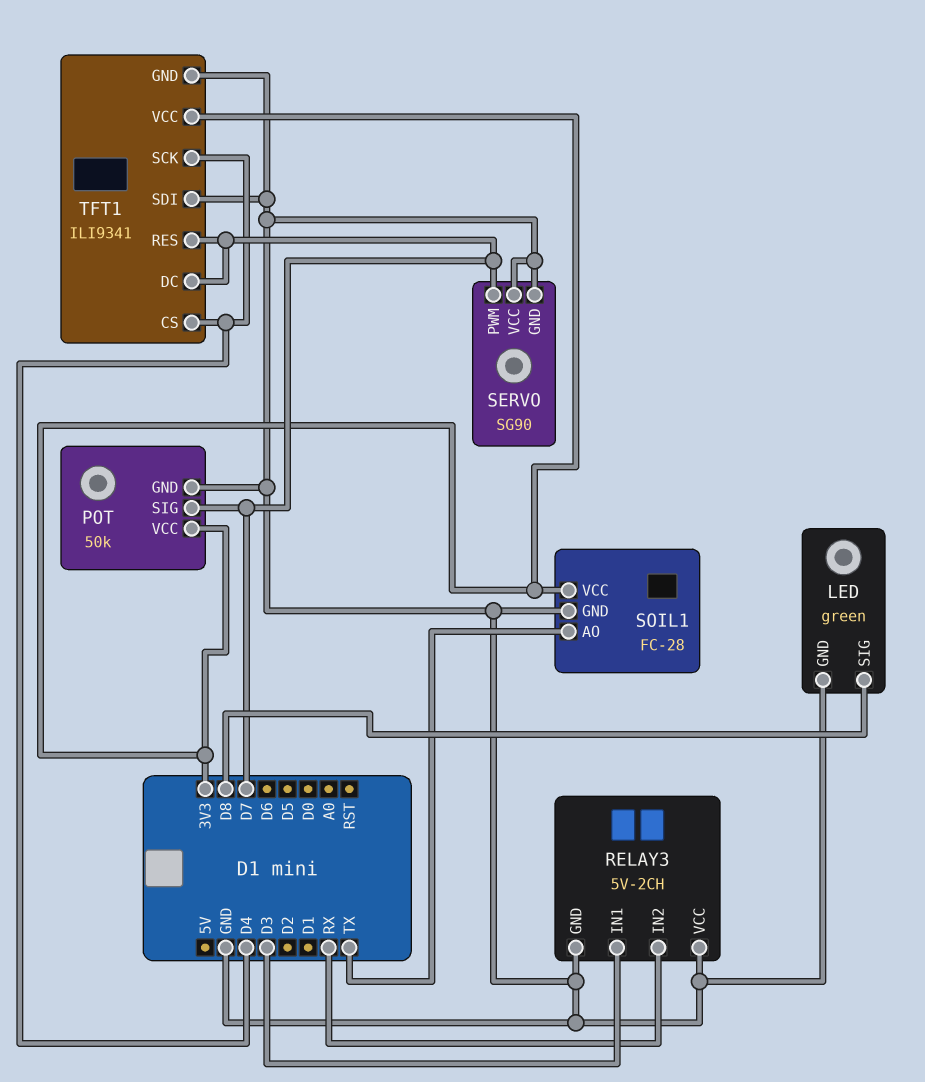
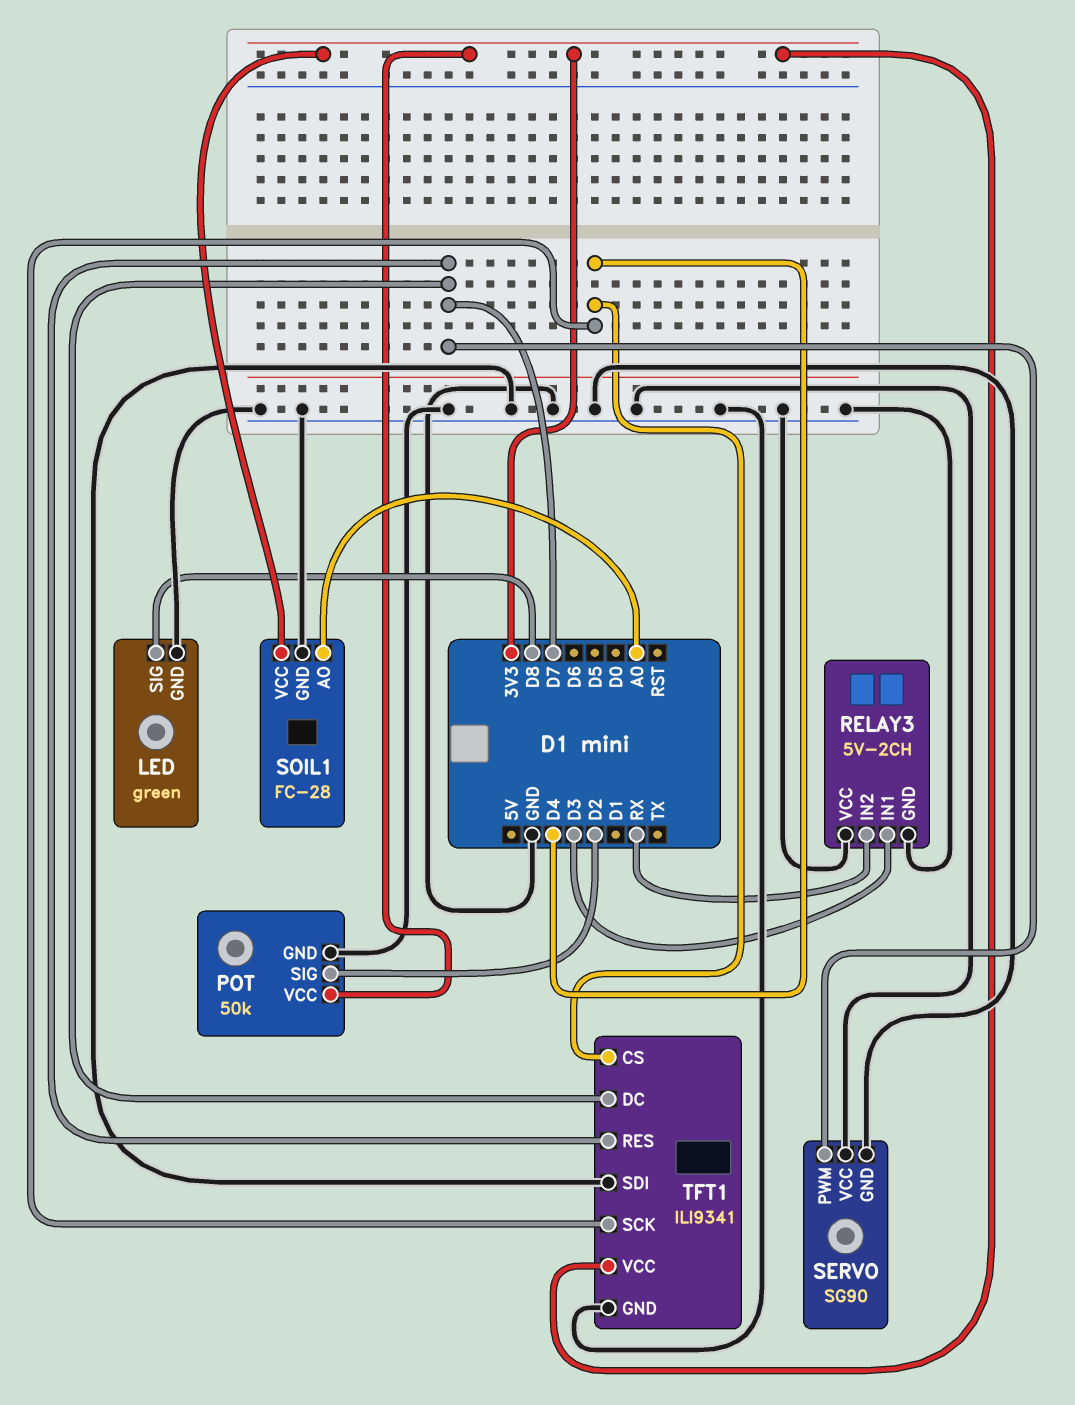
POT pin SIG: D7 -> D2
SOIL1 pin AO: TX -> A0

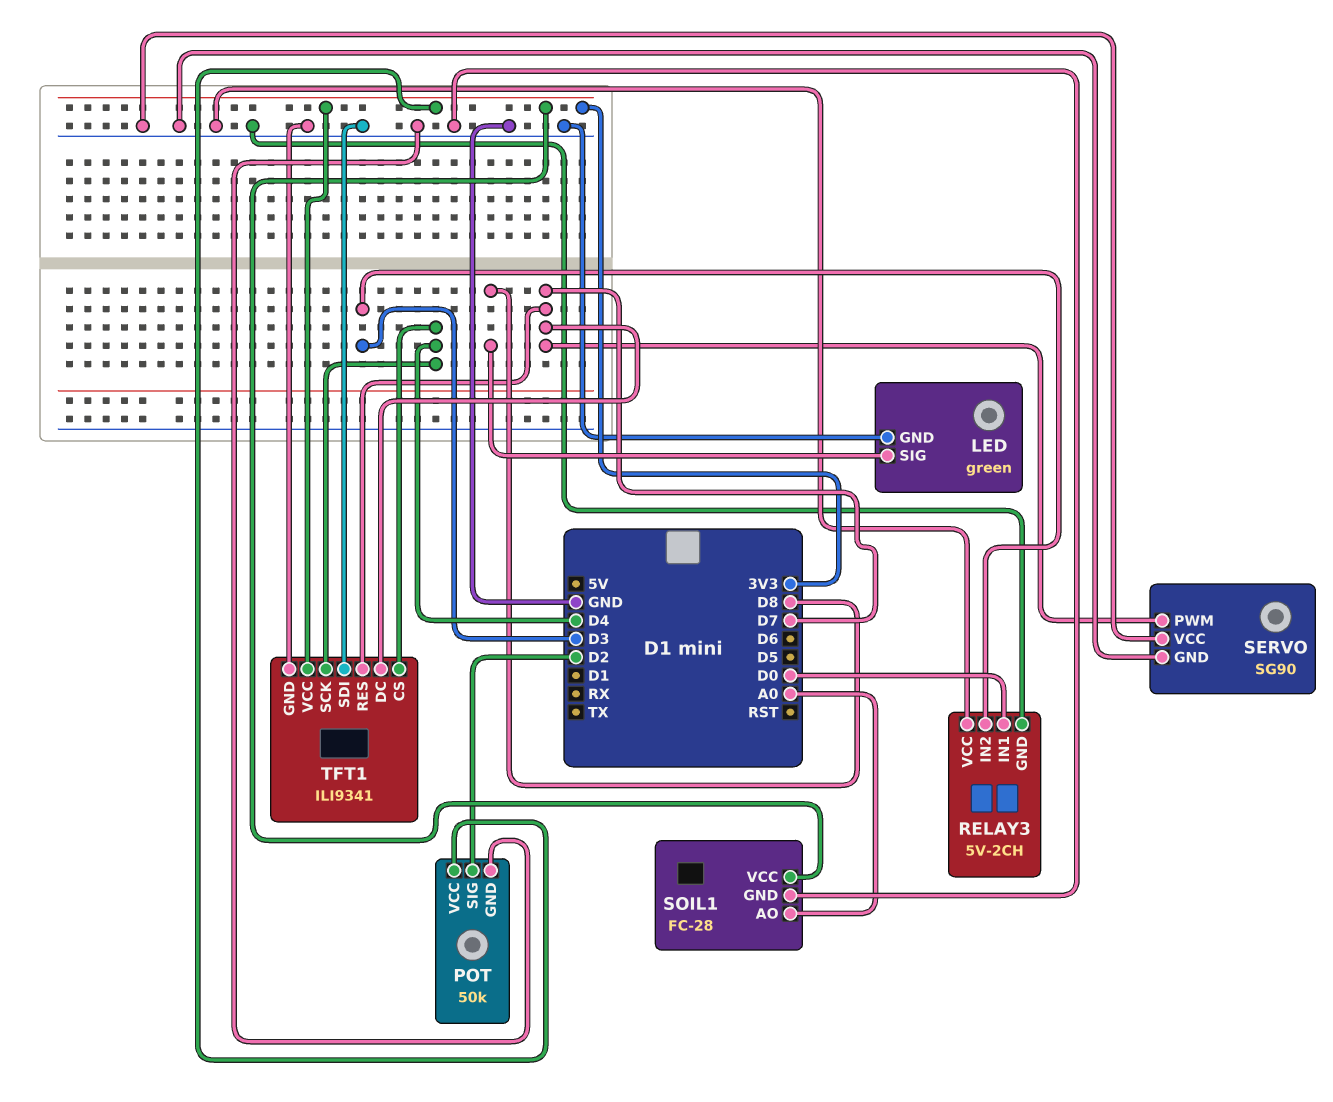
RELAY3 pin IN1: D3 -> D0
RELAY3 pin IN2: RX -> D3

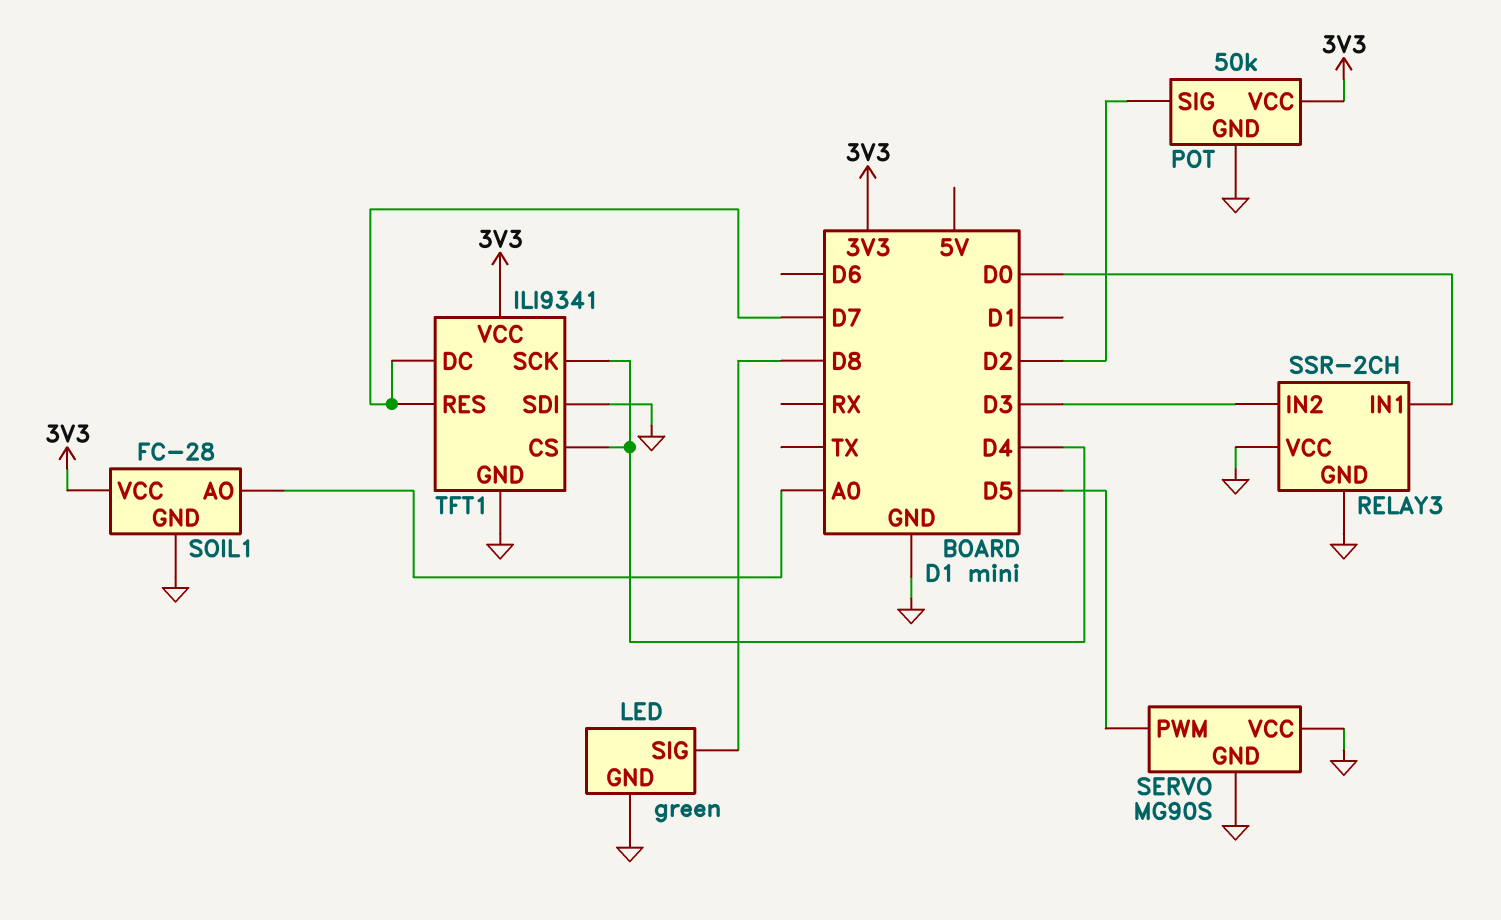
RELAY3: 5V-2CH -> SSR-2CH
SERVO: SG90 -> MG90S
SERVO pin PWM: D7 -> D5

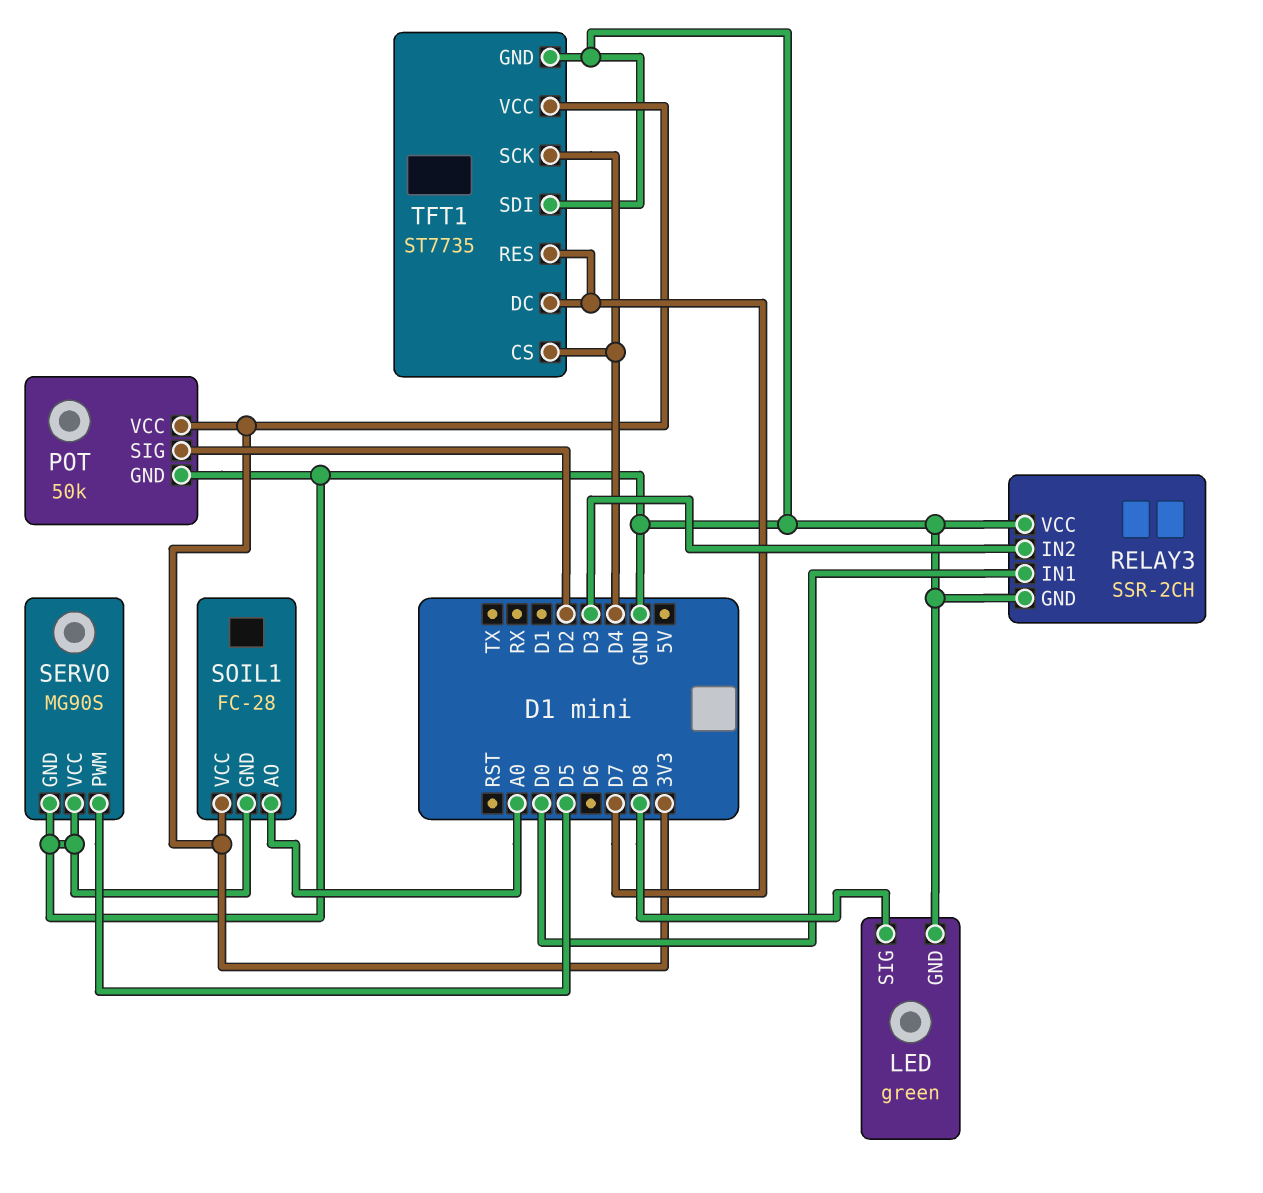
TFT1: ILI9341 -> ST7735

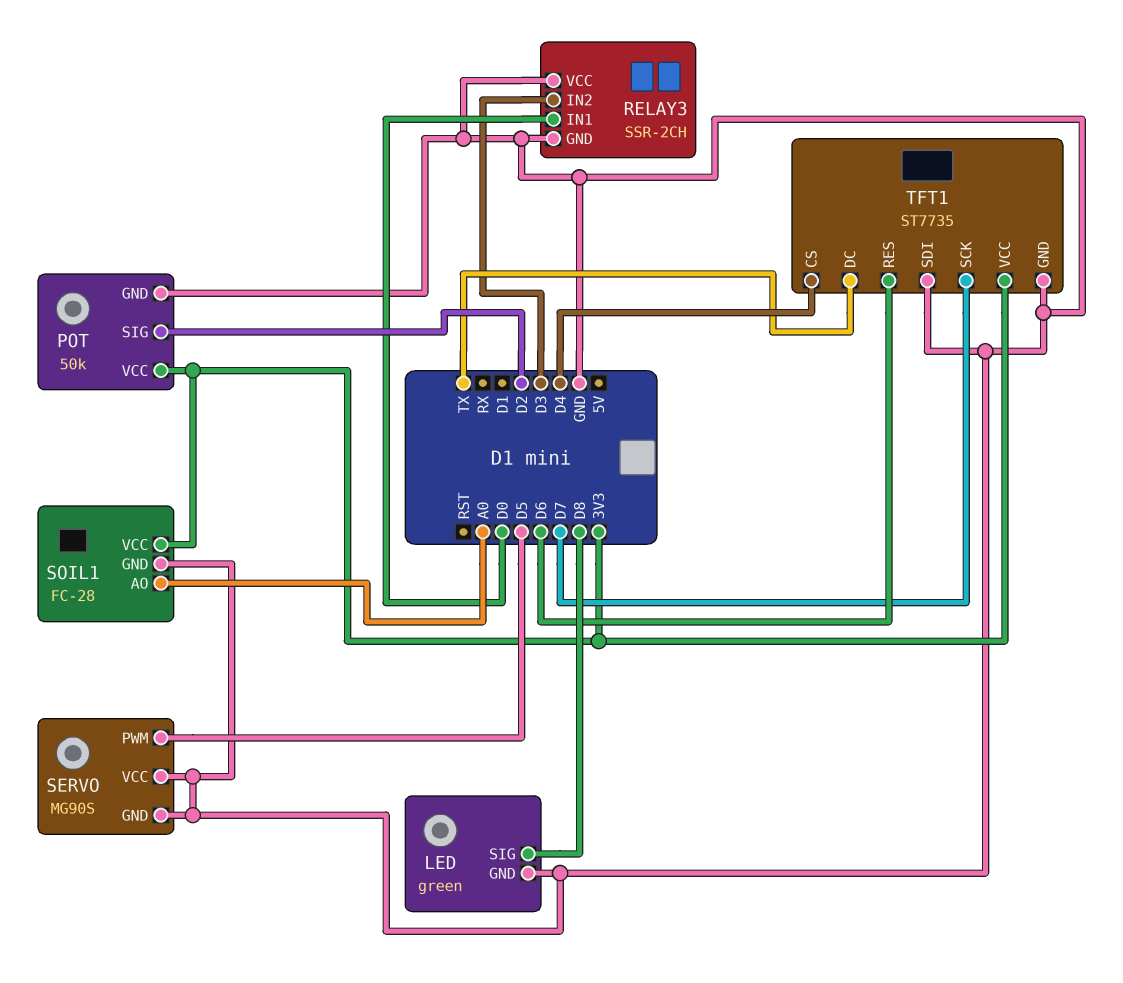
TFT1 pin DC: D7 -> TX
TFT1 pin RES: D7 -> D6
TFT1 pin SCK: D4 -> D7

